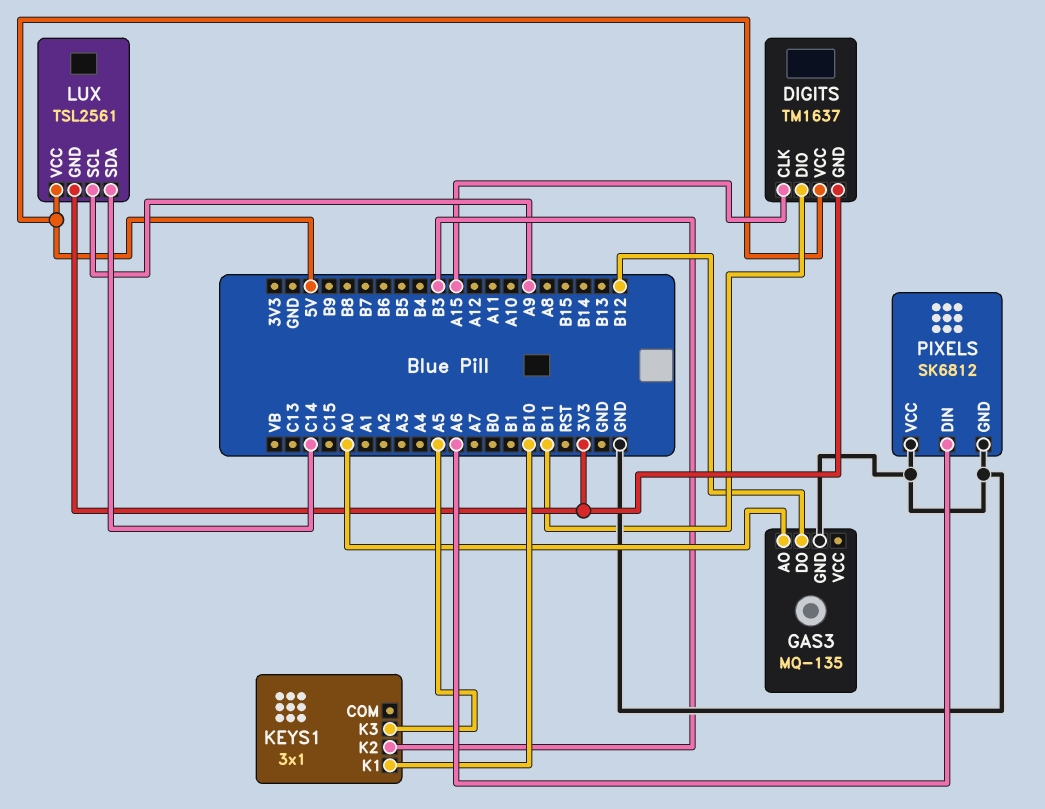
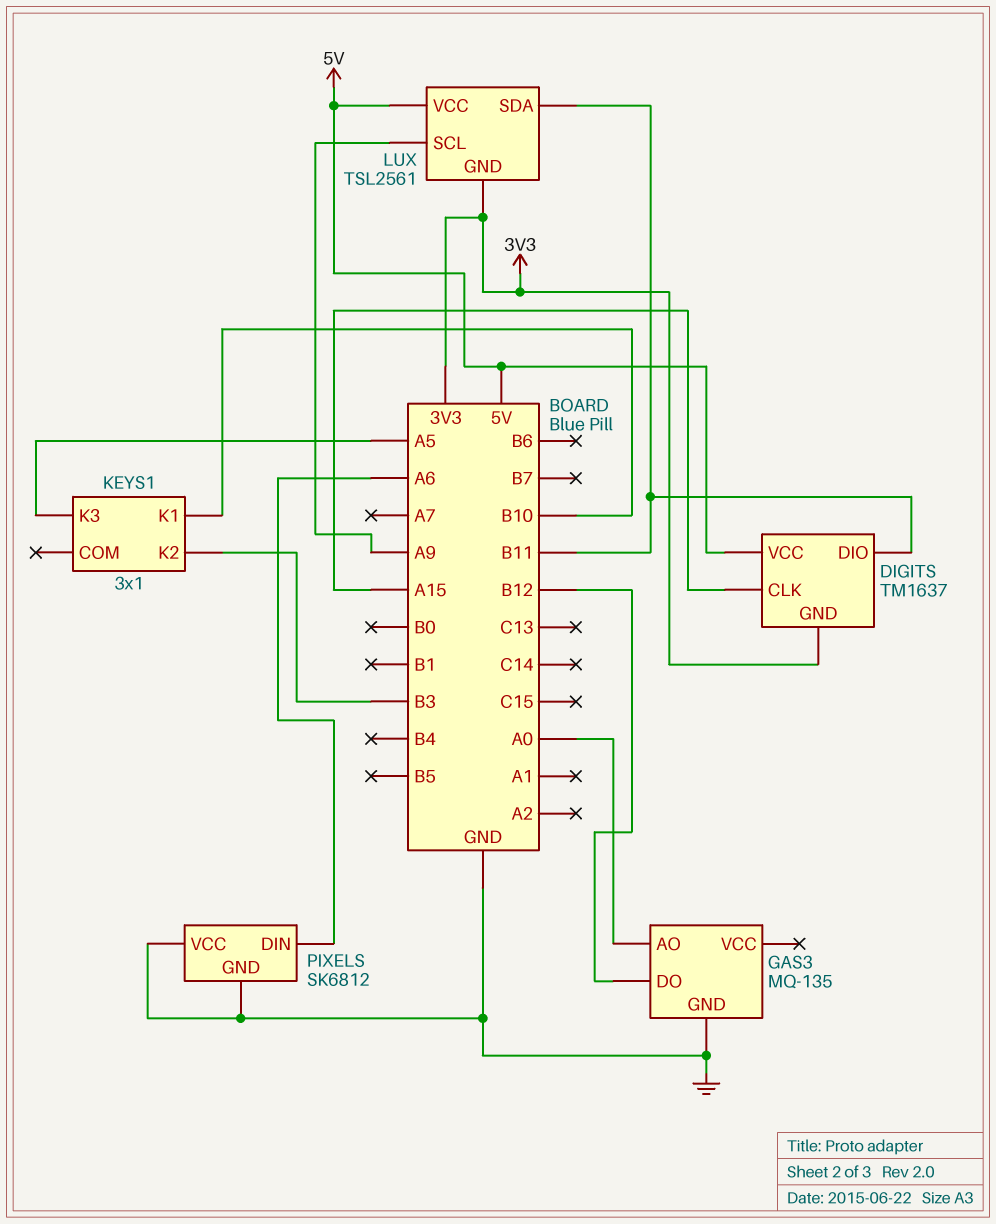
LUX pin SDA: C14 -> B11

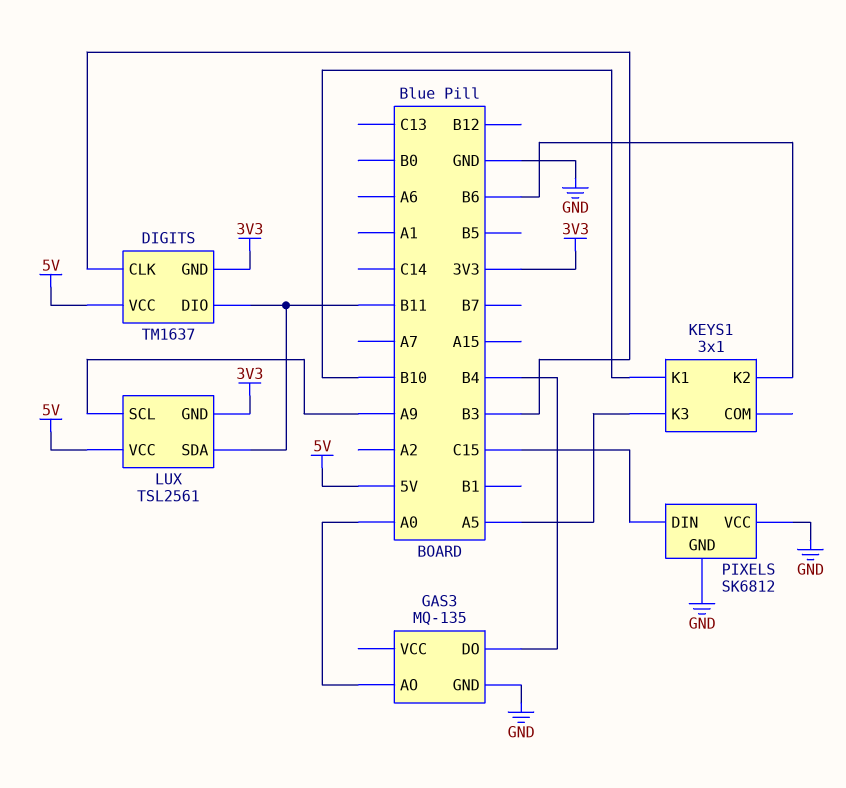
DIGITS pin CLK: A15 -> B3
GAS3 pin DO: B12 -> B4
KEYS1 pin K2: B3 -> B6
PIXELS pin DIN: A6 -> C15

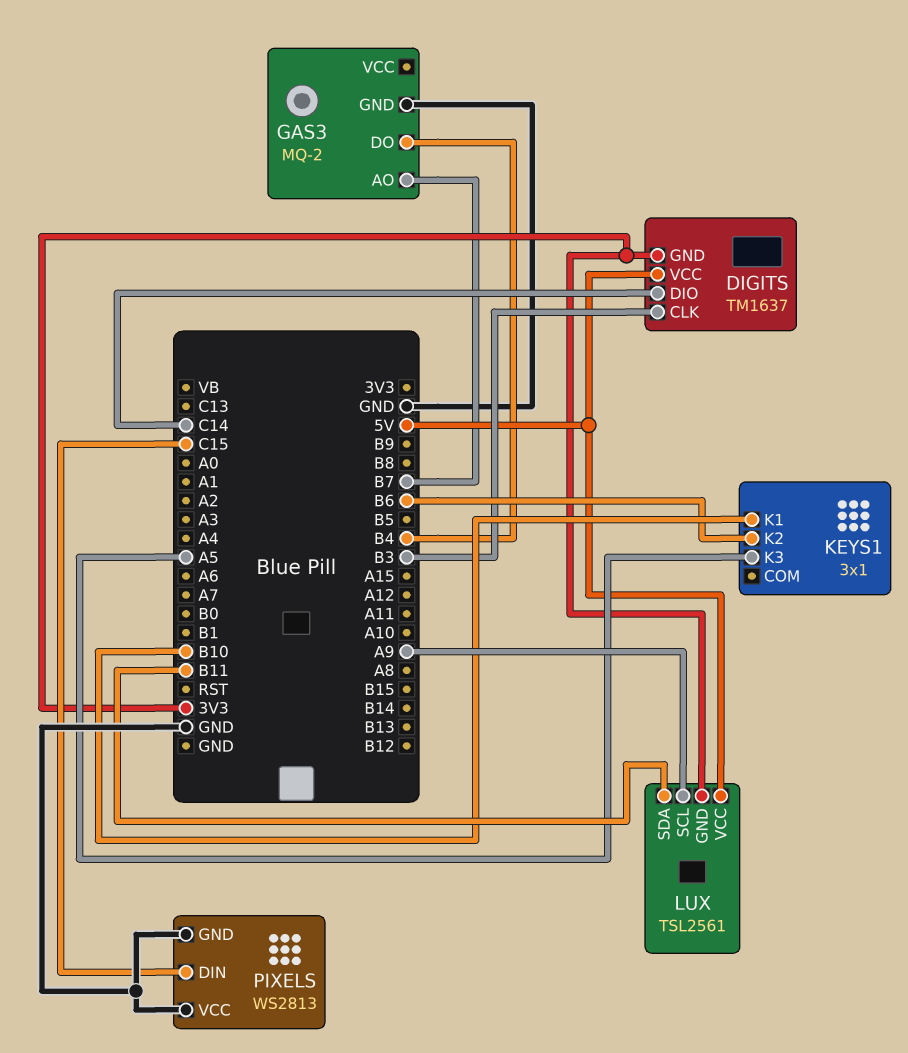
DIGITS pin DIO: B11 -> C14
GAS3: MQ-135 -> MQ-2
GAS3 pin AO: A0 -> B7
PIXELS: SK6812 -> WS2813

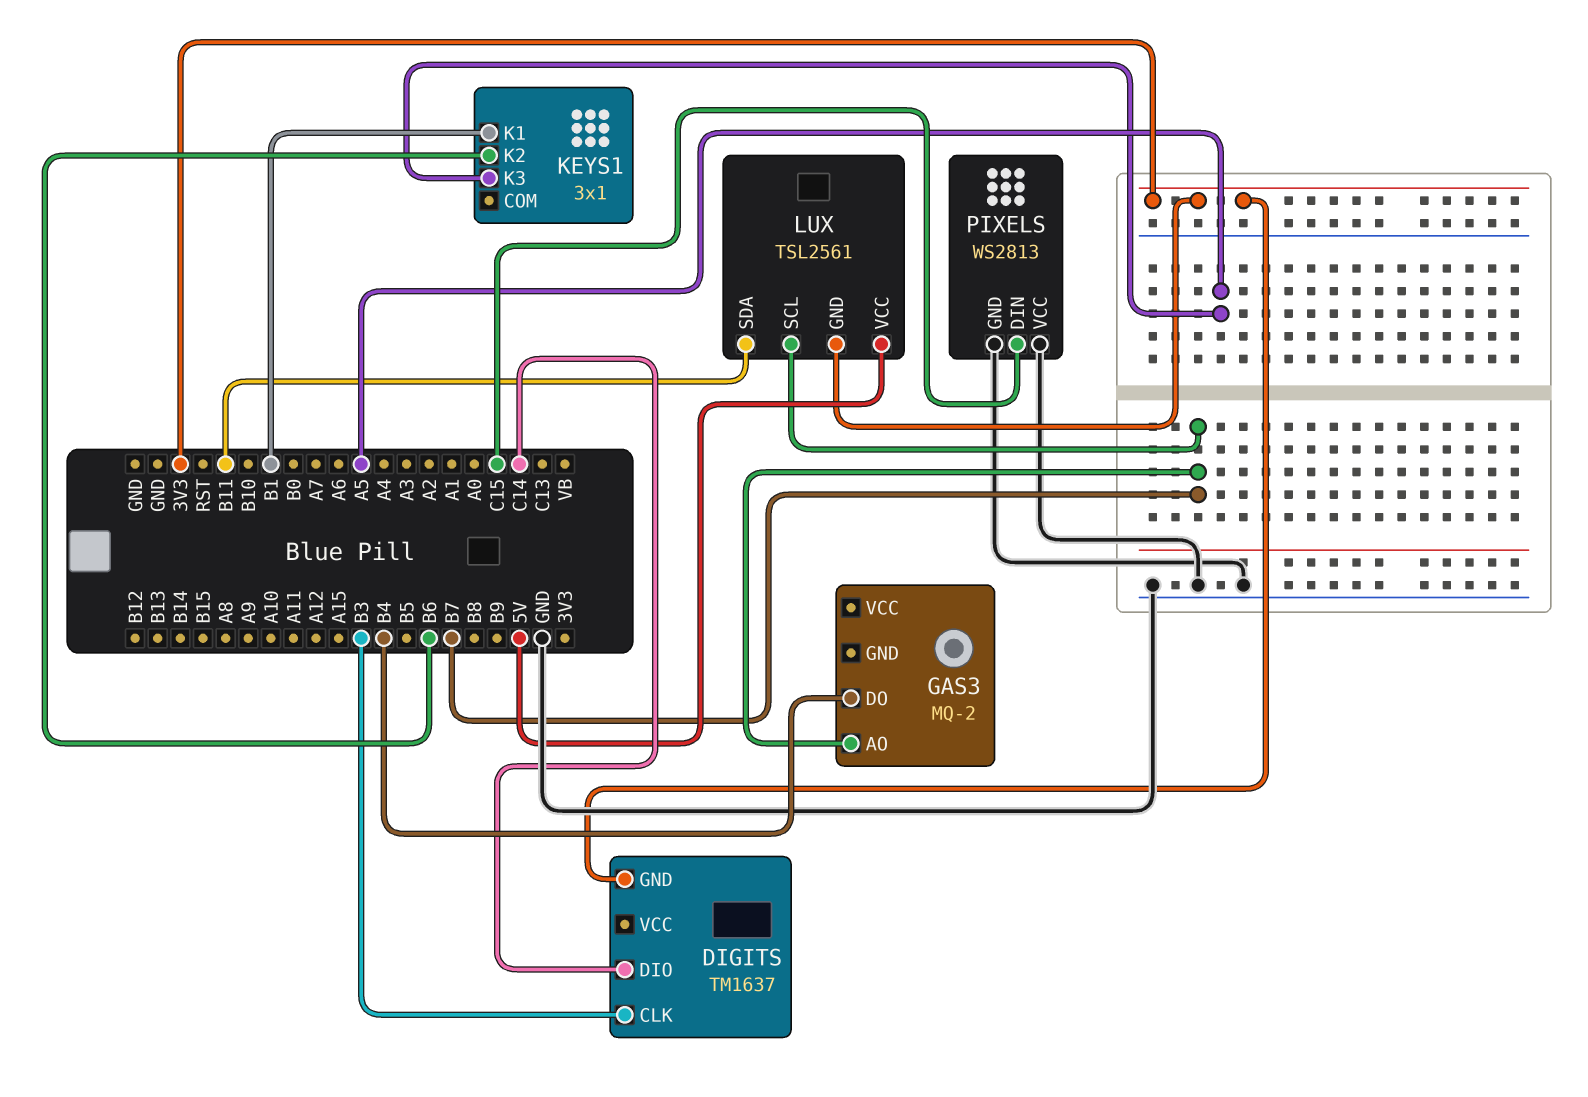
DIGITS pin VCC: 5V -> none
GAS3 pin GND: GND -> none
KEYS1 pin K1: B10 -> B1
LUX pin SCL: A9 -> B7

